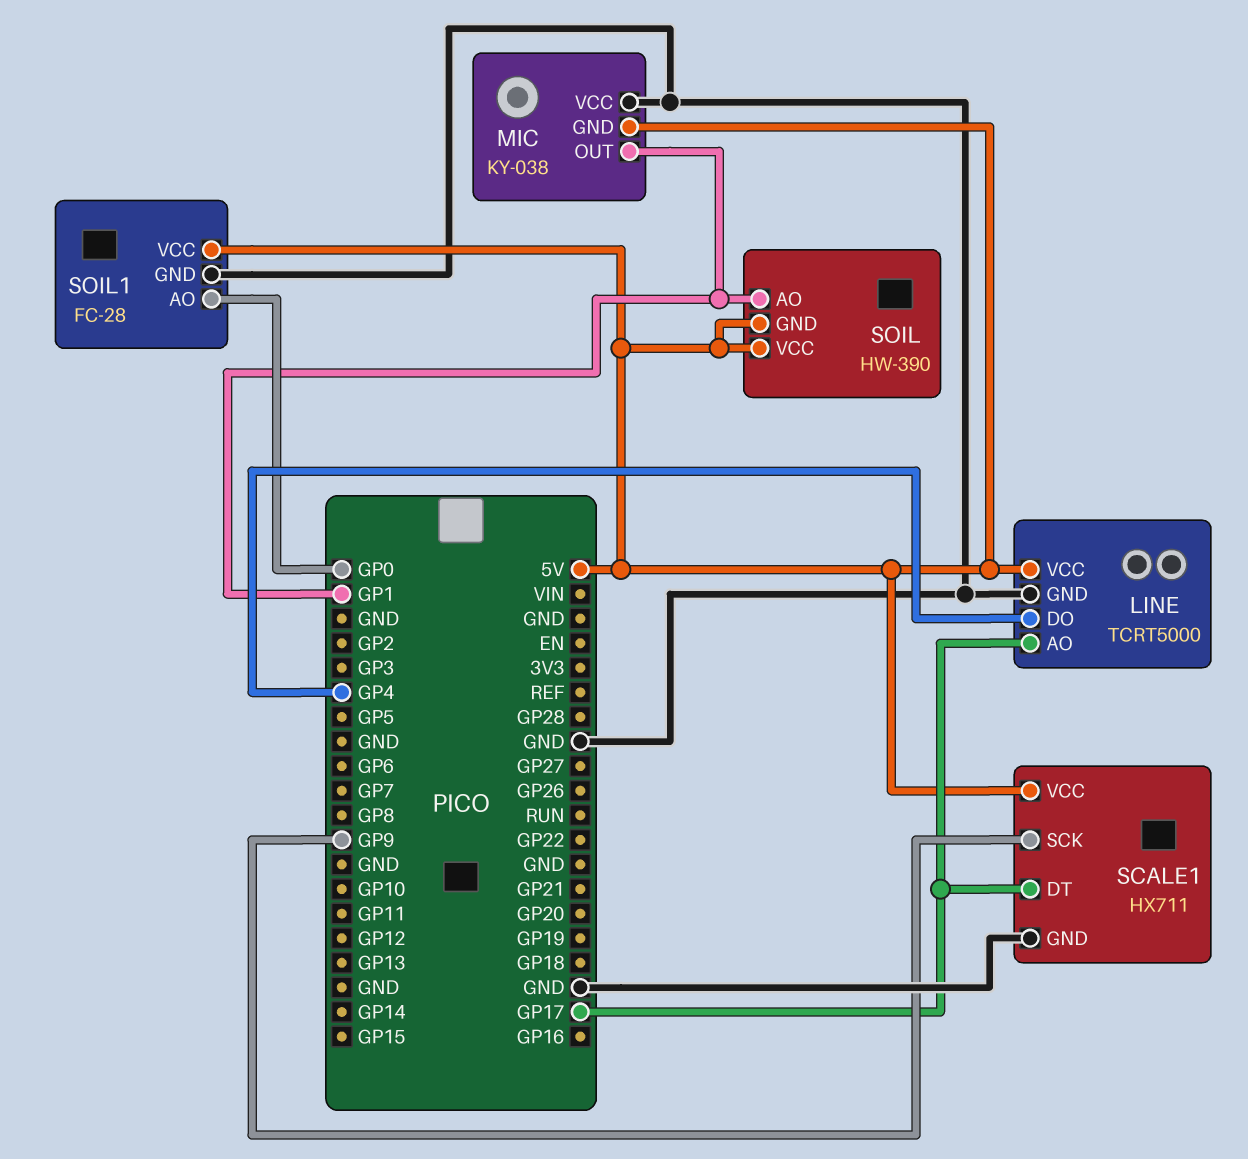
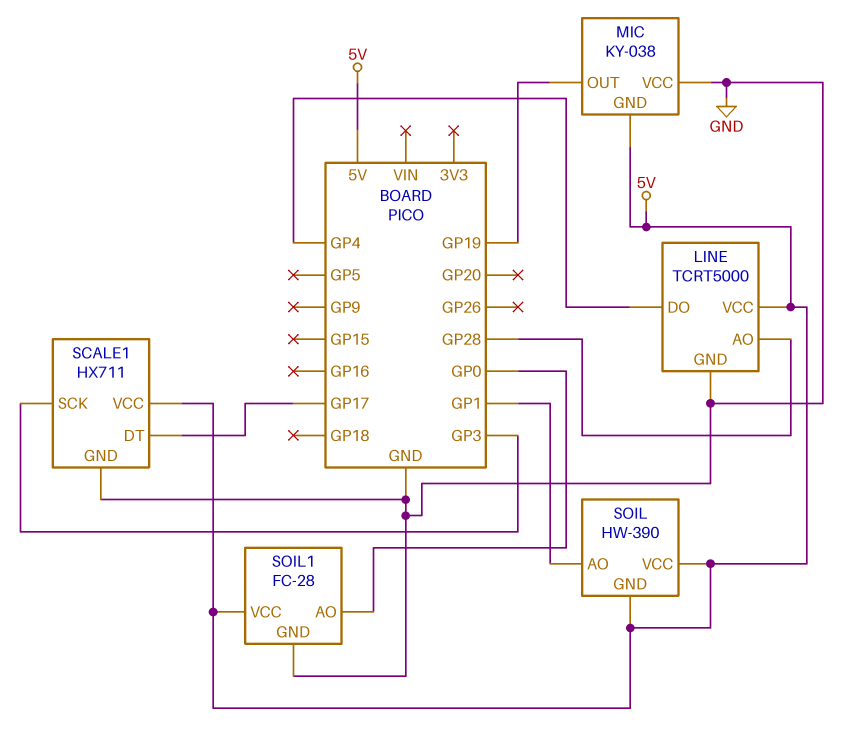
LINE pin AO: GP17 -> GP28
MIC pin OUT: GP1 -> GP19
SCALE1 pin SCK: GP9 -> GP3

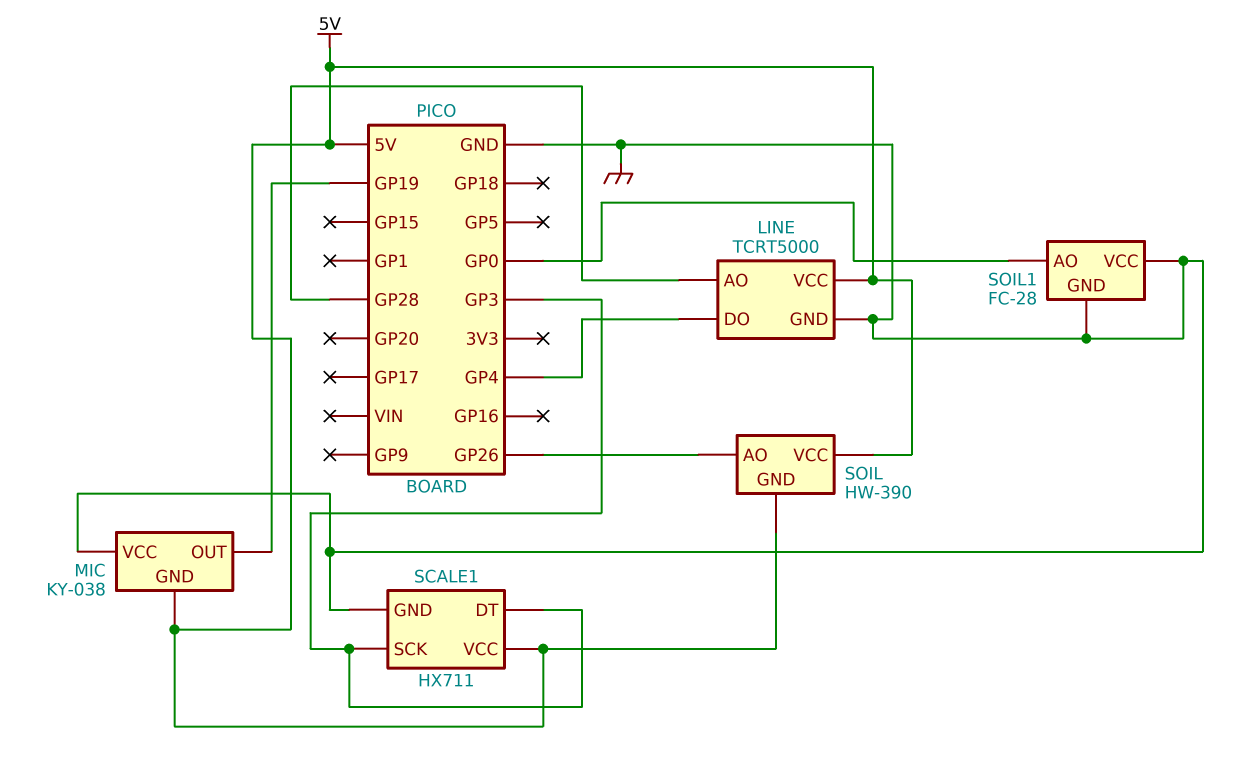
SCALE1 pin DT: GP17 -> GP3
SOIL pin AO: GP1 -> GP26
SOIL1 pin VCC: 5V -> GND

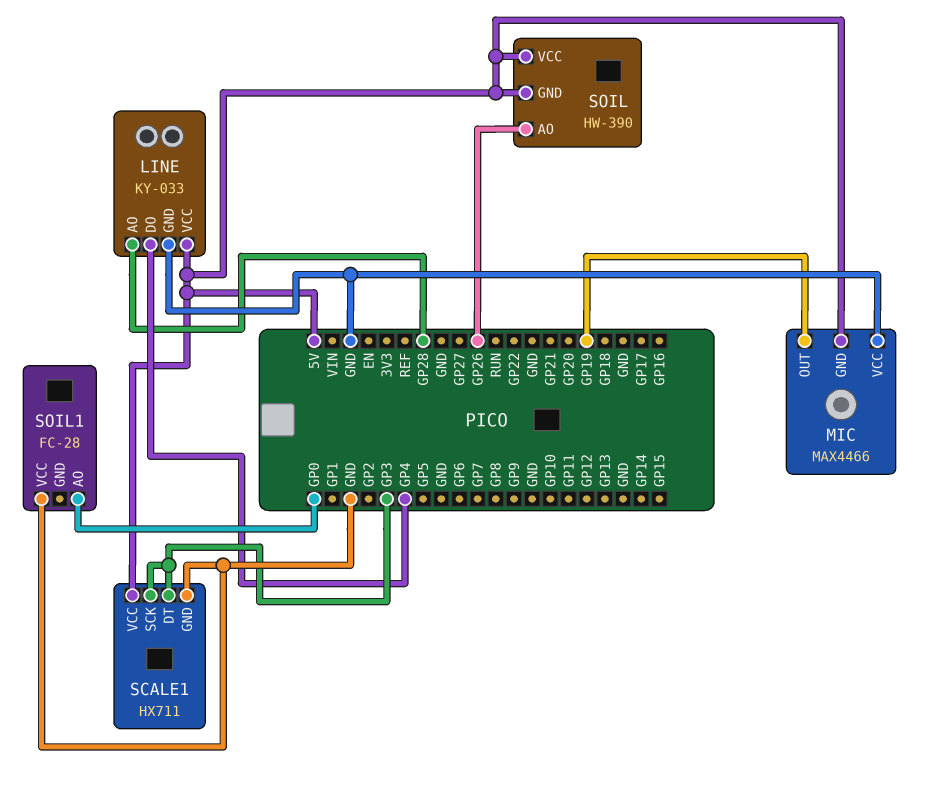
LINE: TCRT5000 -> KY-033
MIC: KY-038 -> MAX4466
SOIL1 pin GND: GND -> none

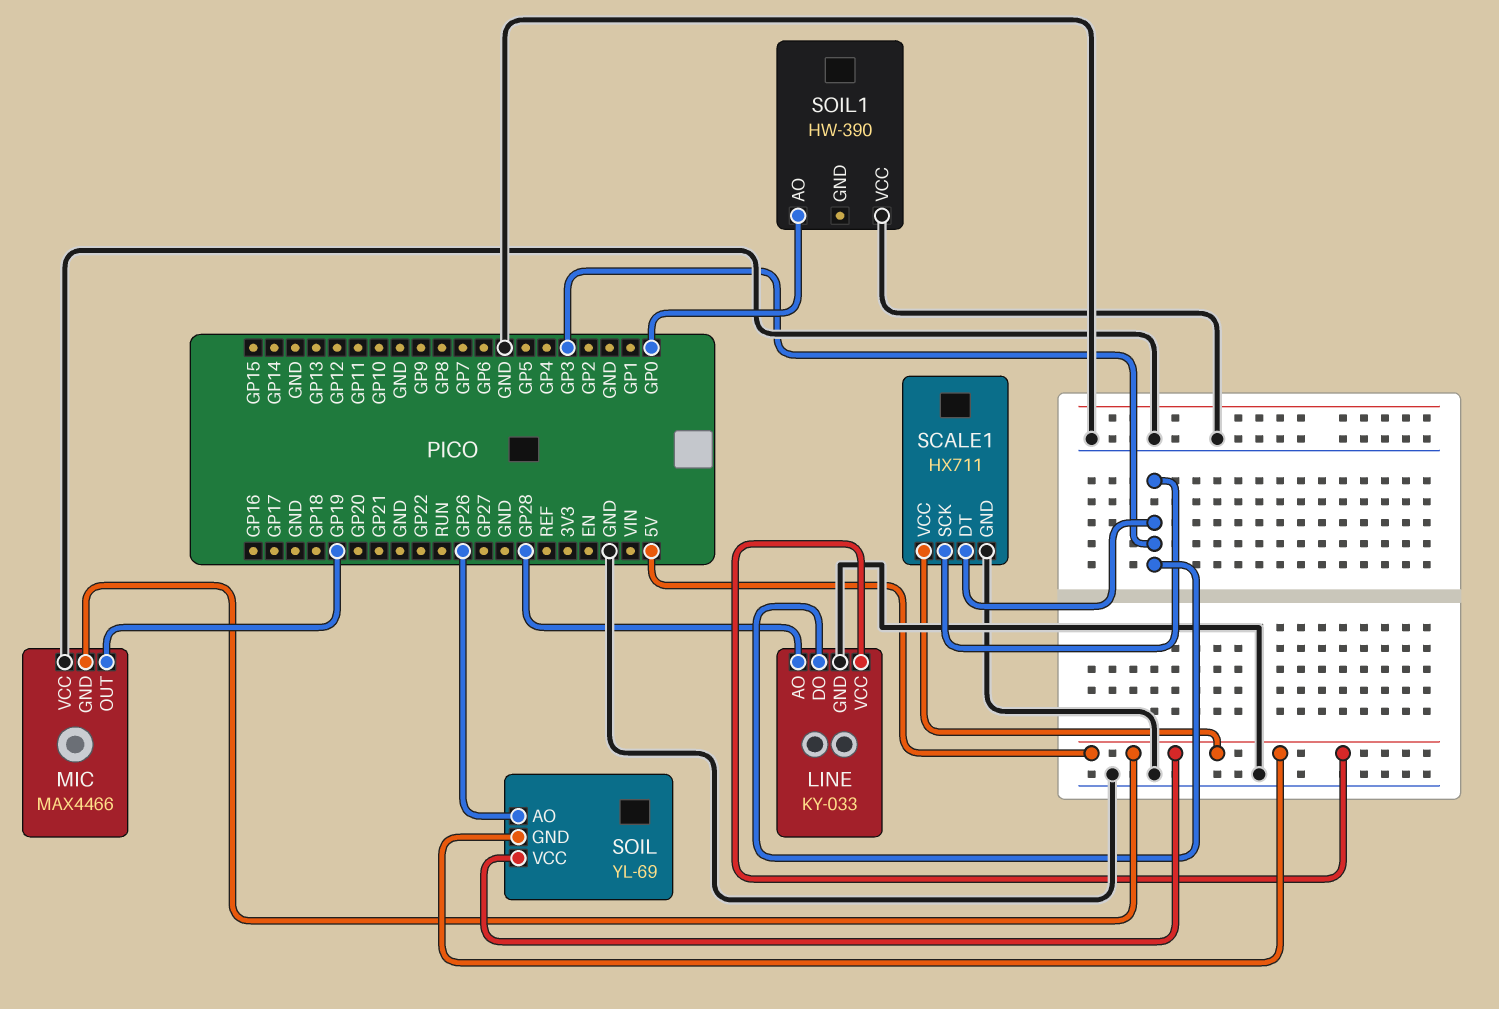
LINE pin DO: GP4 -> GP3
SOIL: HW-390 -> YL-69
SOIL1: FC-28 -> HW-390

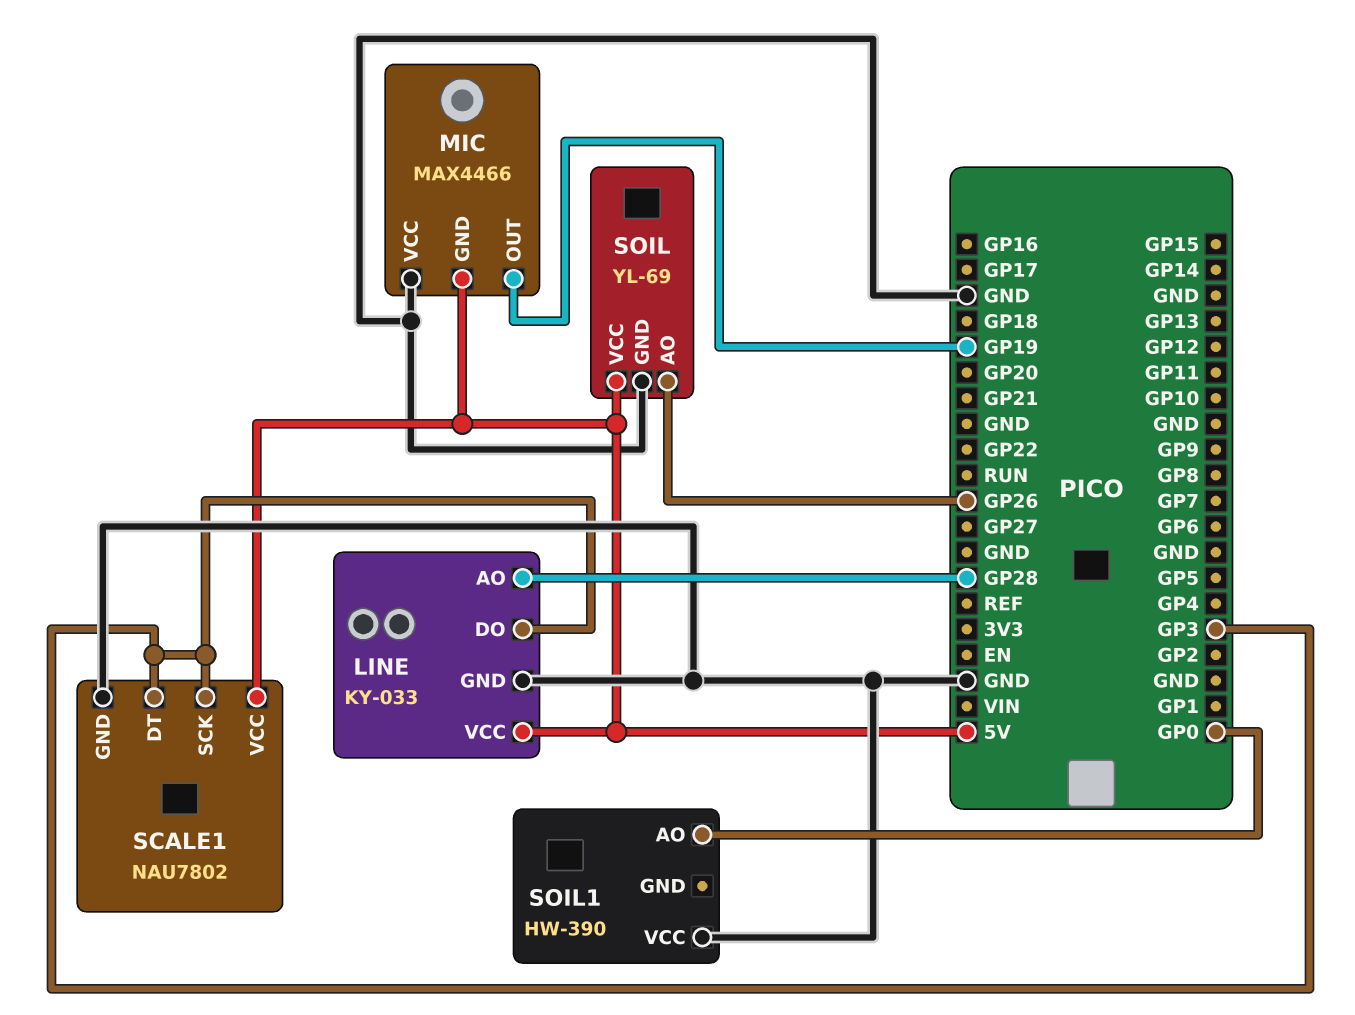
SCALE1: HX711 -> NAU7802
SOIL pin GND: 5V -> GND

